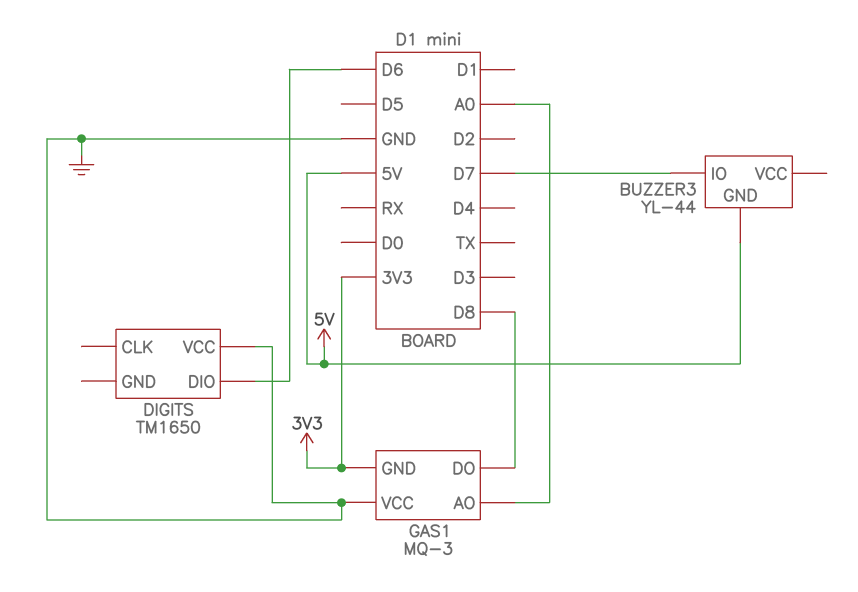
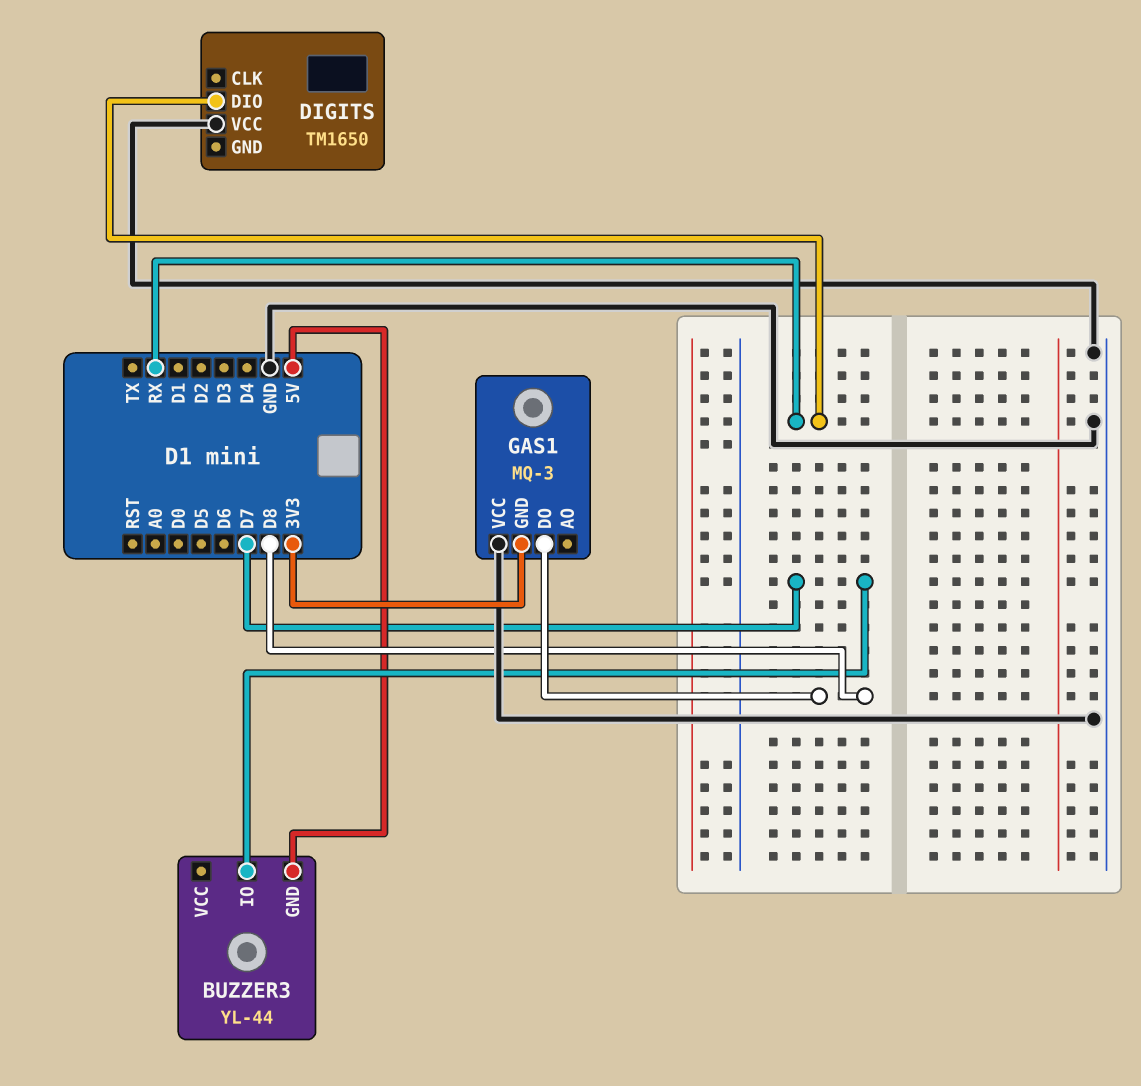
DIGITS pin DIO: D6 -> RX
GAS1 pin AO: A0 -> none

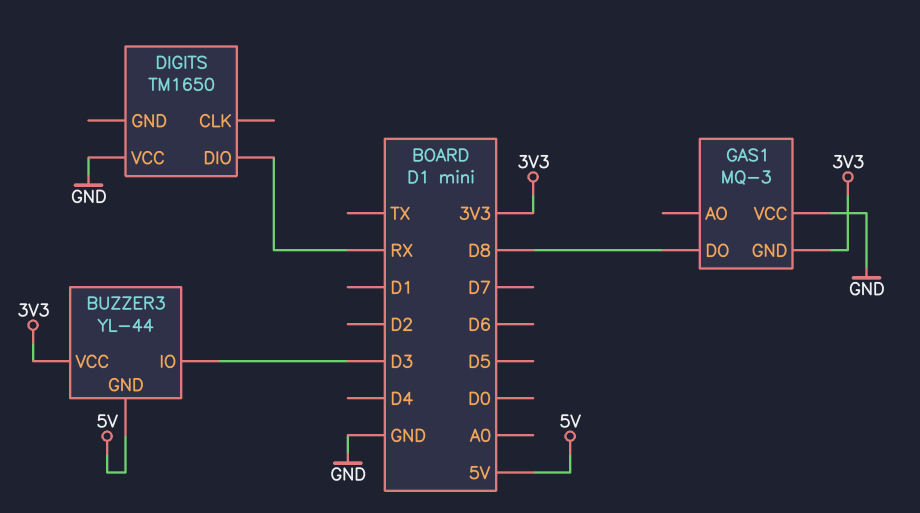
BUZZER3 pin IO: D7 -> D3
BUZZER3 pin VCC: none -> 3V3

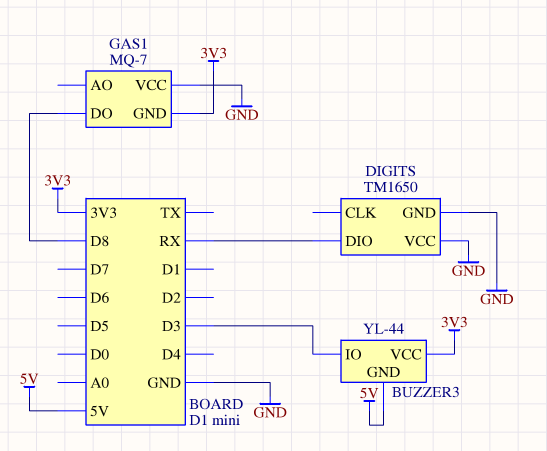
DIGITS pin GND: none -> GND
GAS1: MQ-3 -> MQ-7

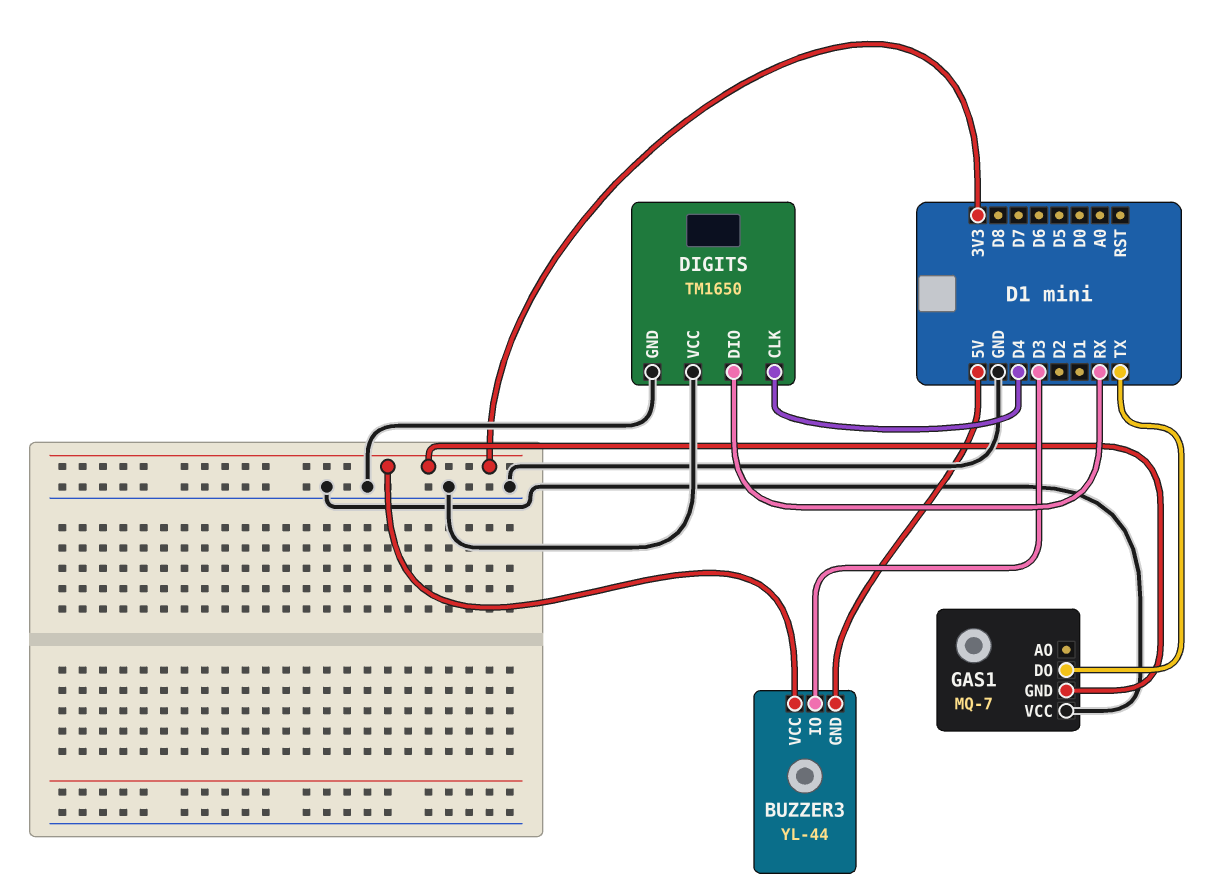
DIGITS pin CLK: none -> D4
GAS1 pin DO: D8 -> TX

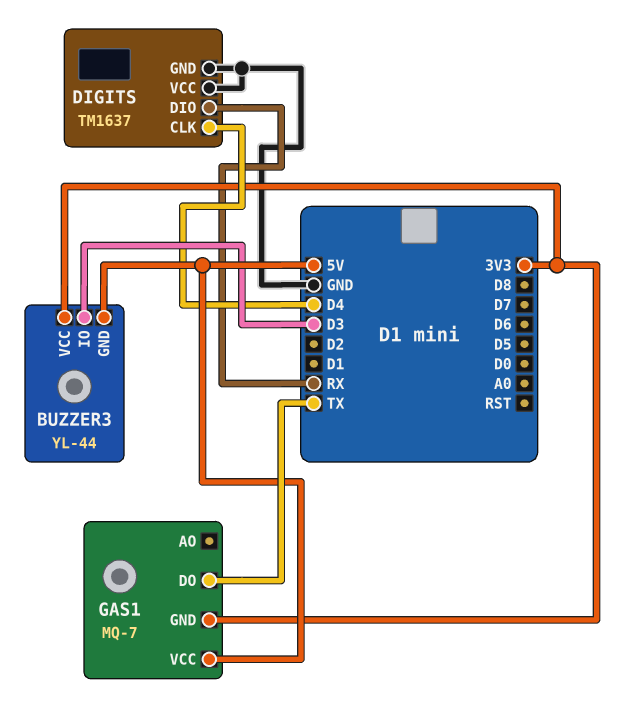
DIGITS: TM1650 -> TM1637
GAS1 pin VCC: GND -> 5V

